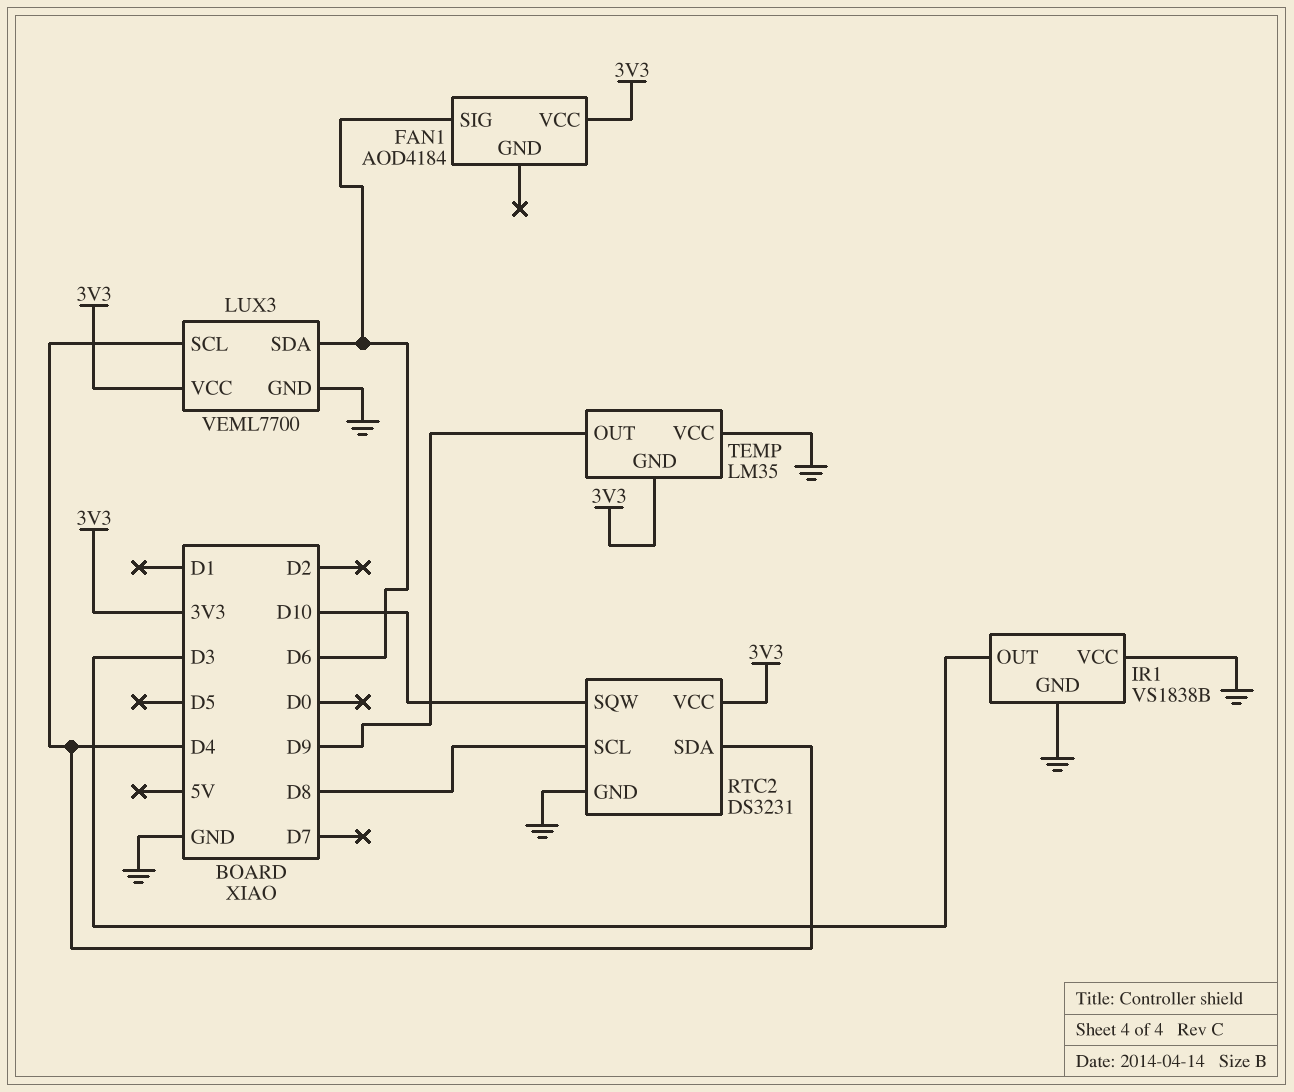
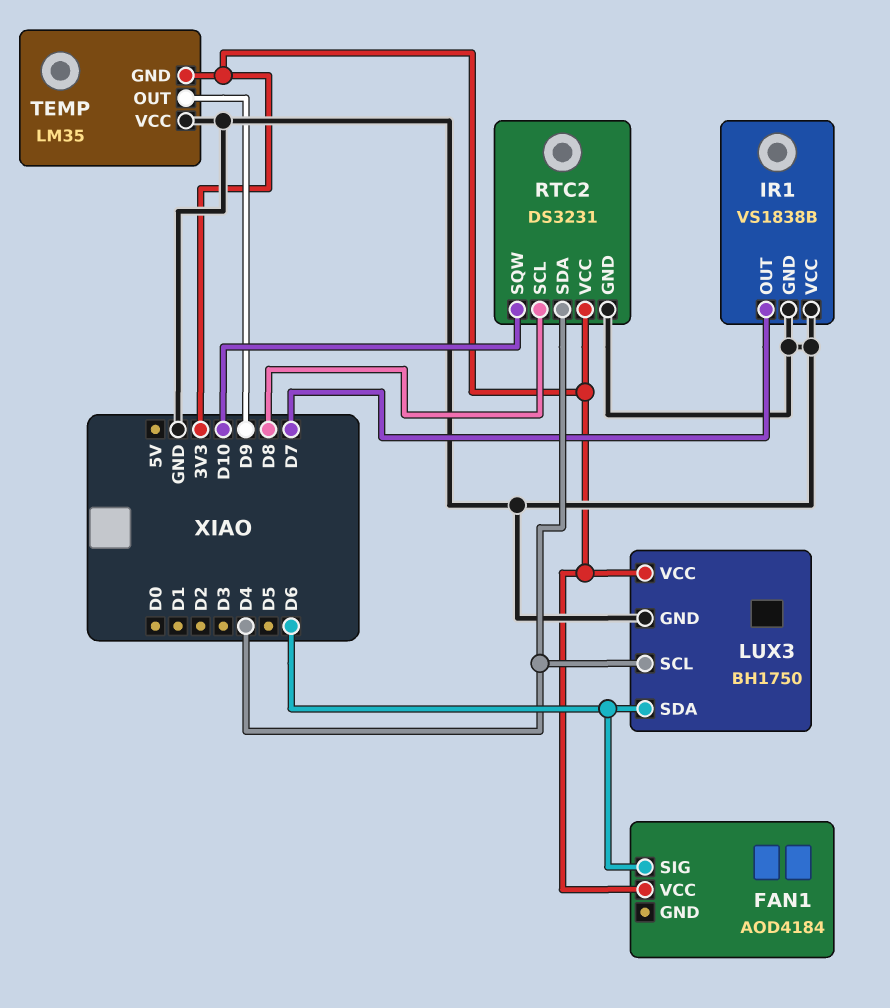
IR1 pin OUT: D3 -> D7
LUX3: VEML7700 -> BH1750

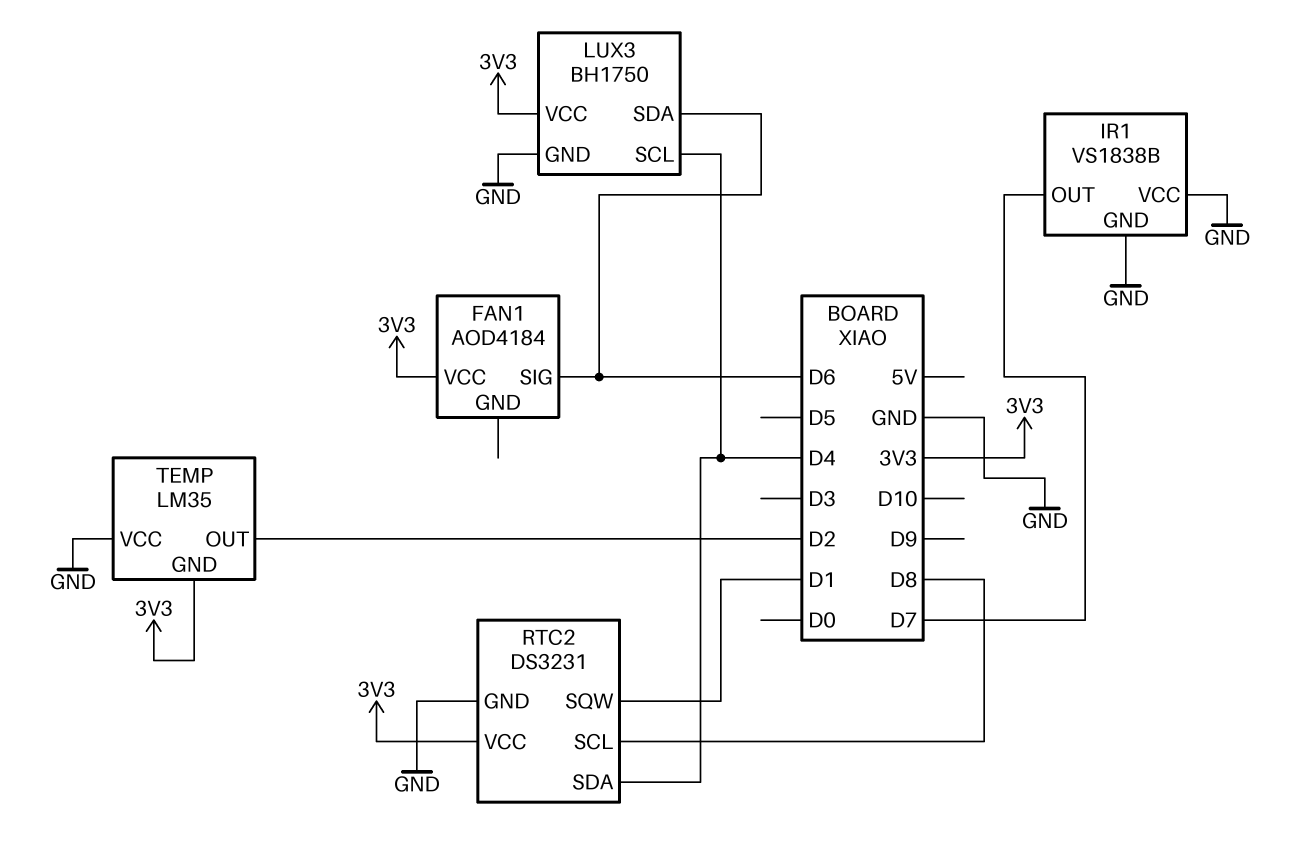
RTC2 pin SQW: D10 -> D1
TEMP pin OUT: D9 -> D2

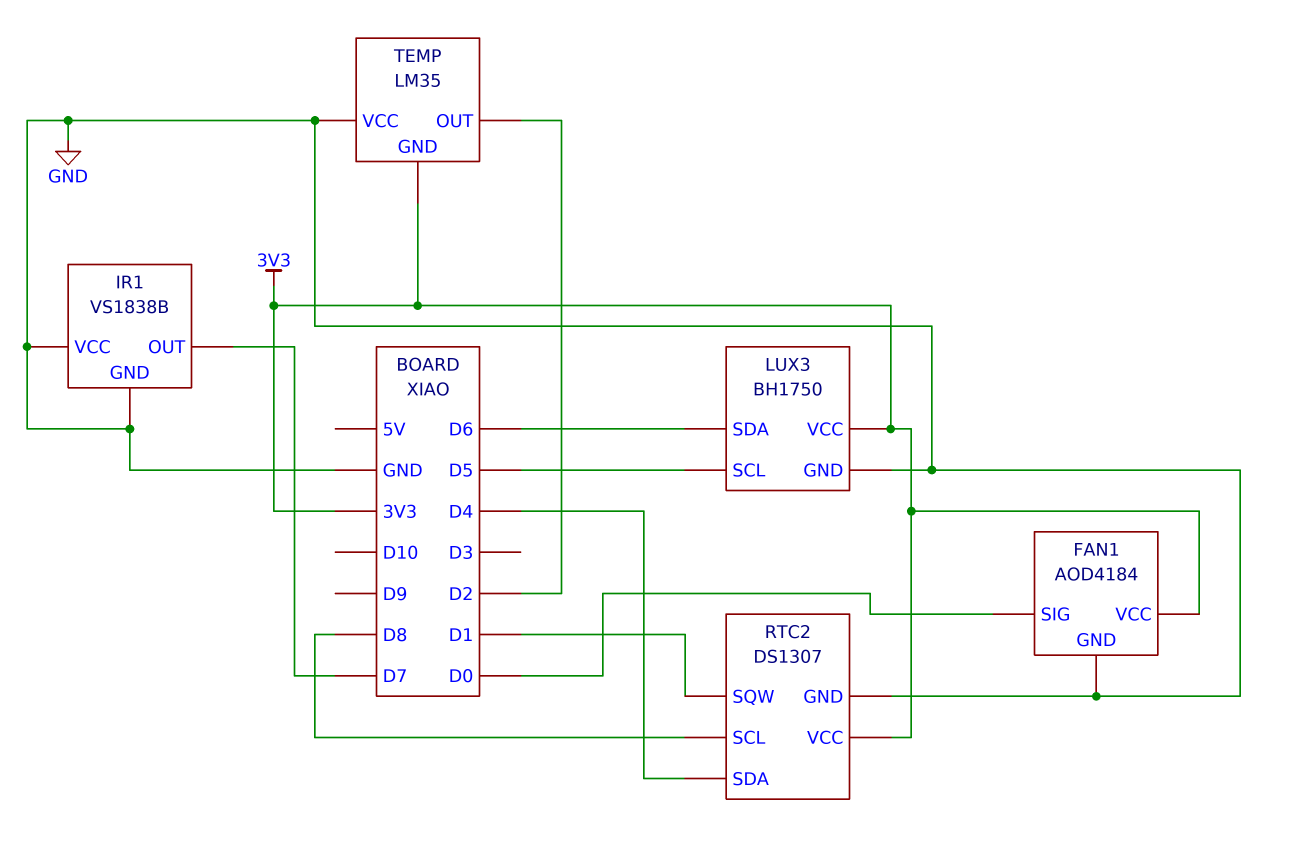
FAN1 pin GND: none -> GND
FAN1 pin SIG: D6 -> D0
LUX3 pin SCL: D4 -> D5
RTC2: DS3231 -> DS1307

